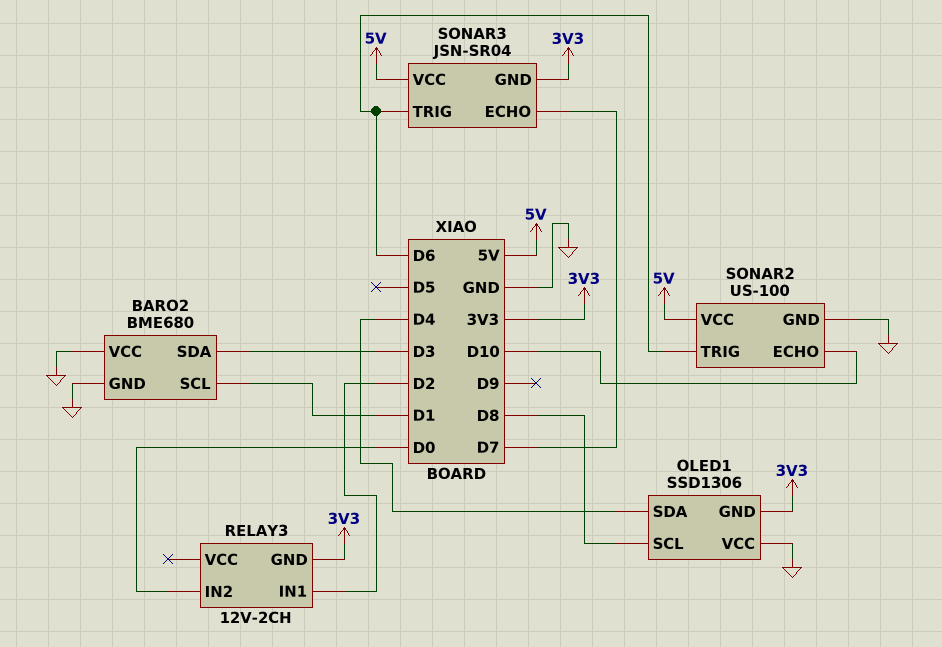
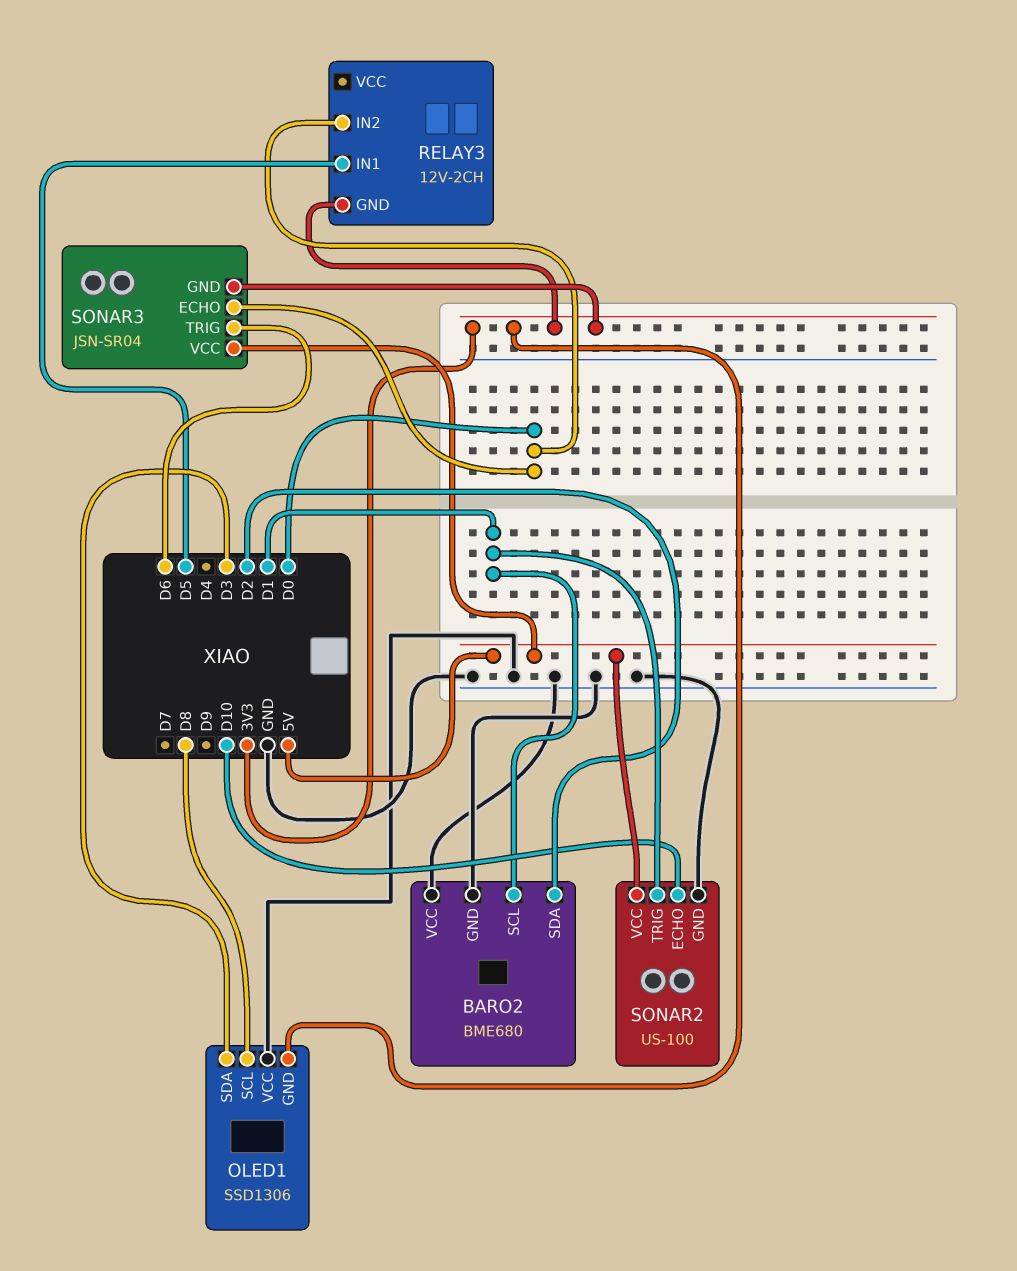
BARO2 pin SDA: D3 -> D2
OLED1 pin SDA: D4 -> D3
RELAY3 pin IN1: D2 -> D5
SONAR2 pin TRIG: D6 -> D1
SONAR3 pin ECHO: D7 -> D0

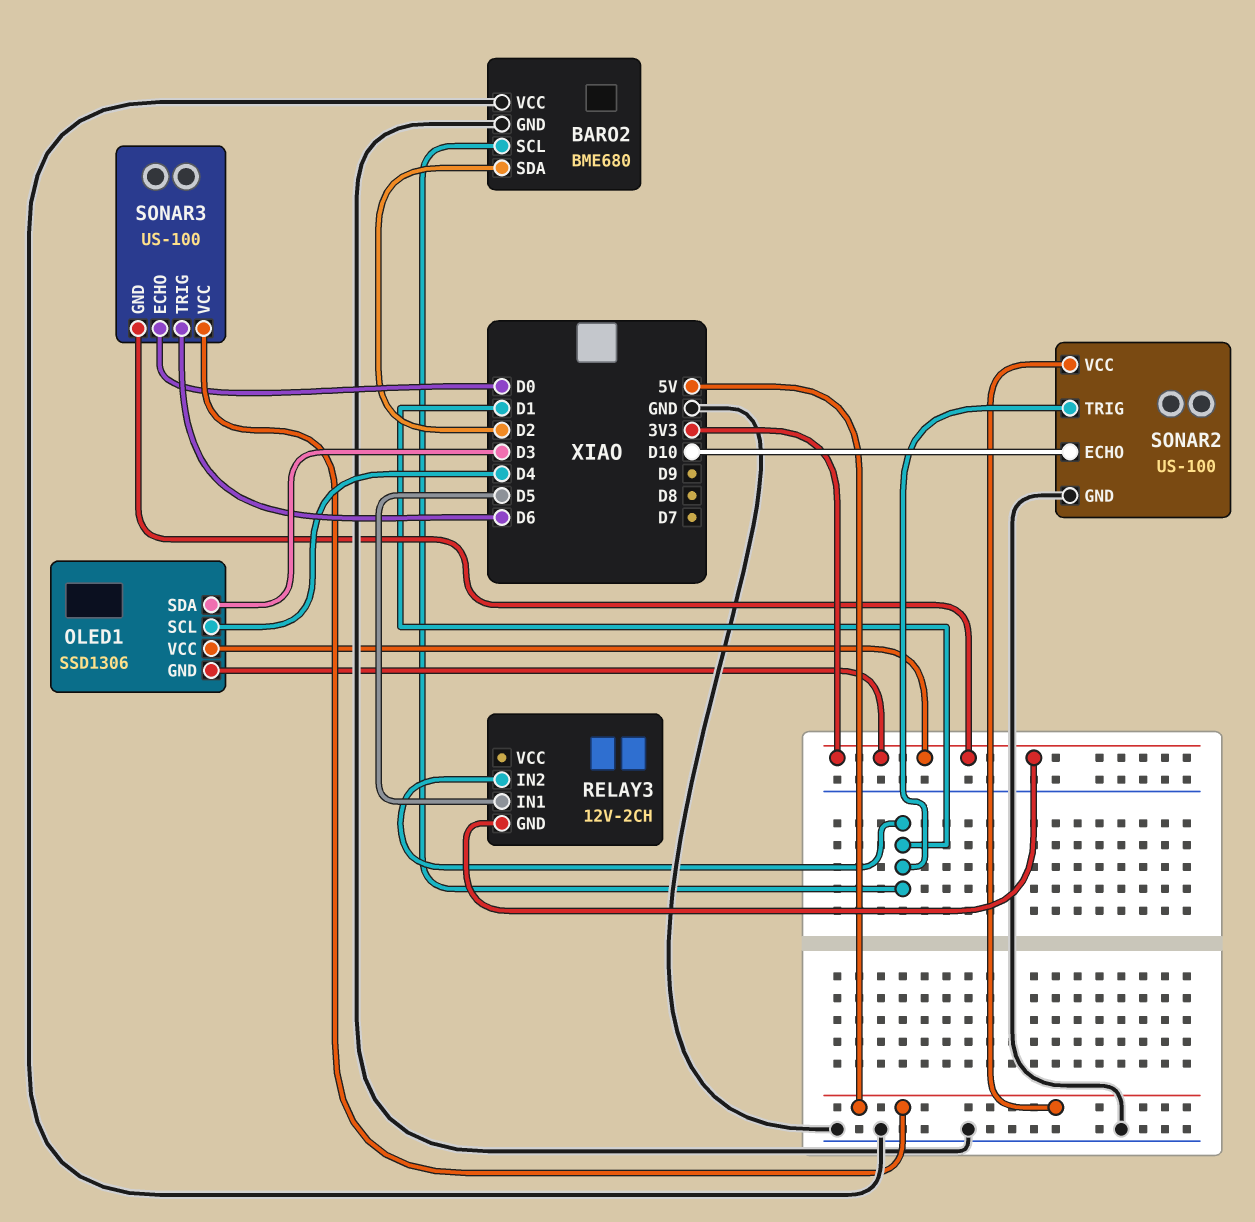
OLED1 pin SCL: D8 -> D4
OLED1 pin VCC: GND -> 3V3
RELAY3 pin IN2: D0 -> D1
SONAR3: JSN-SR04 -> US-100

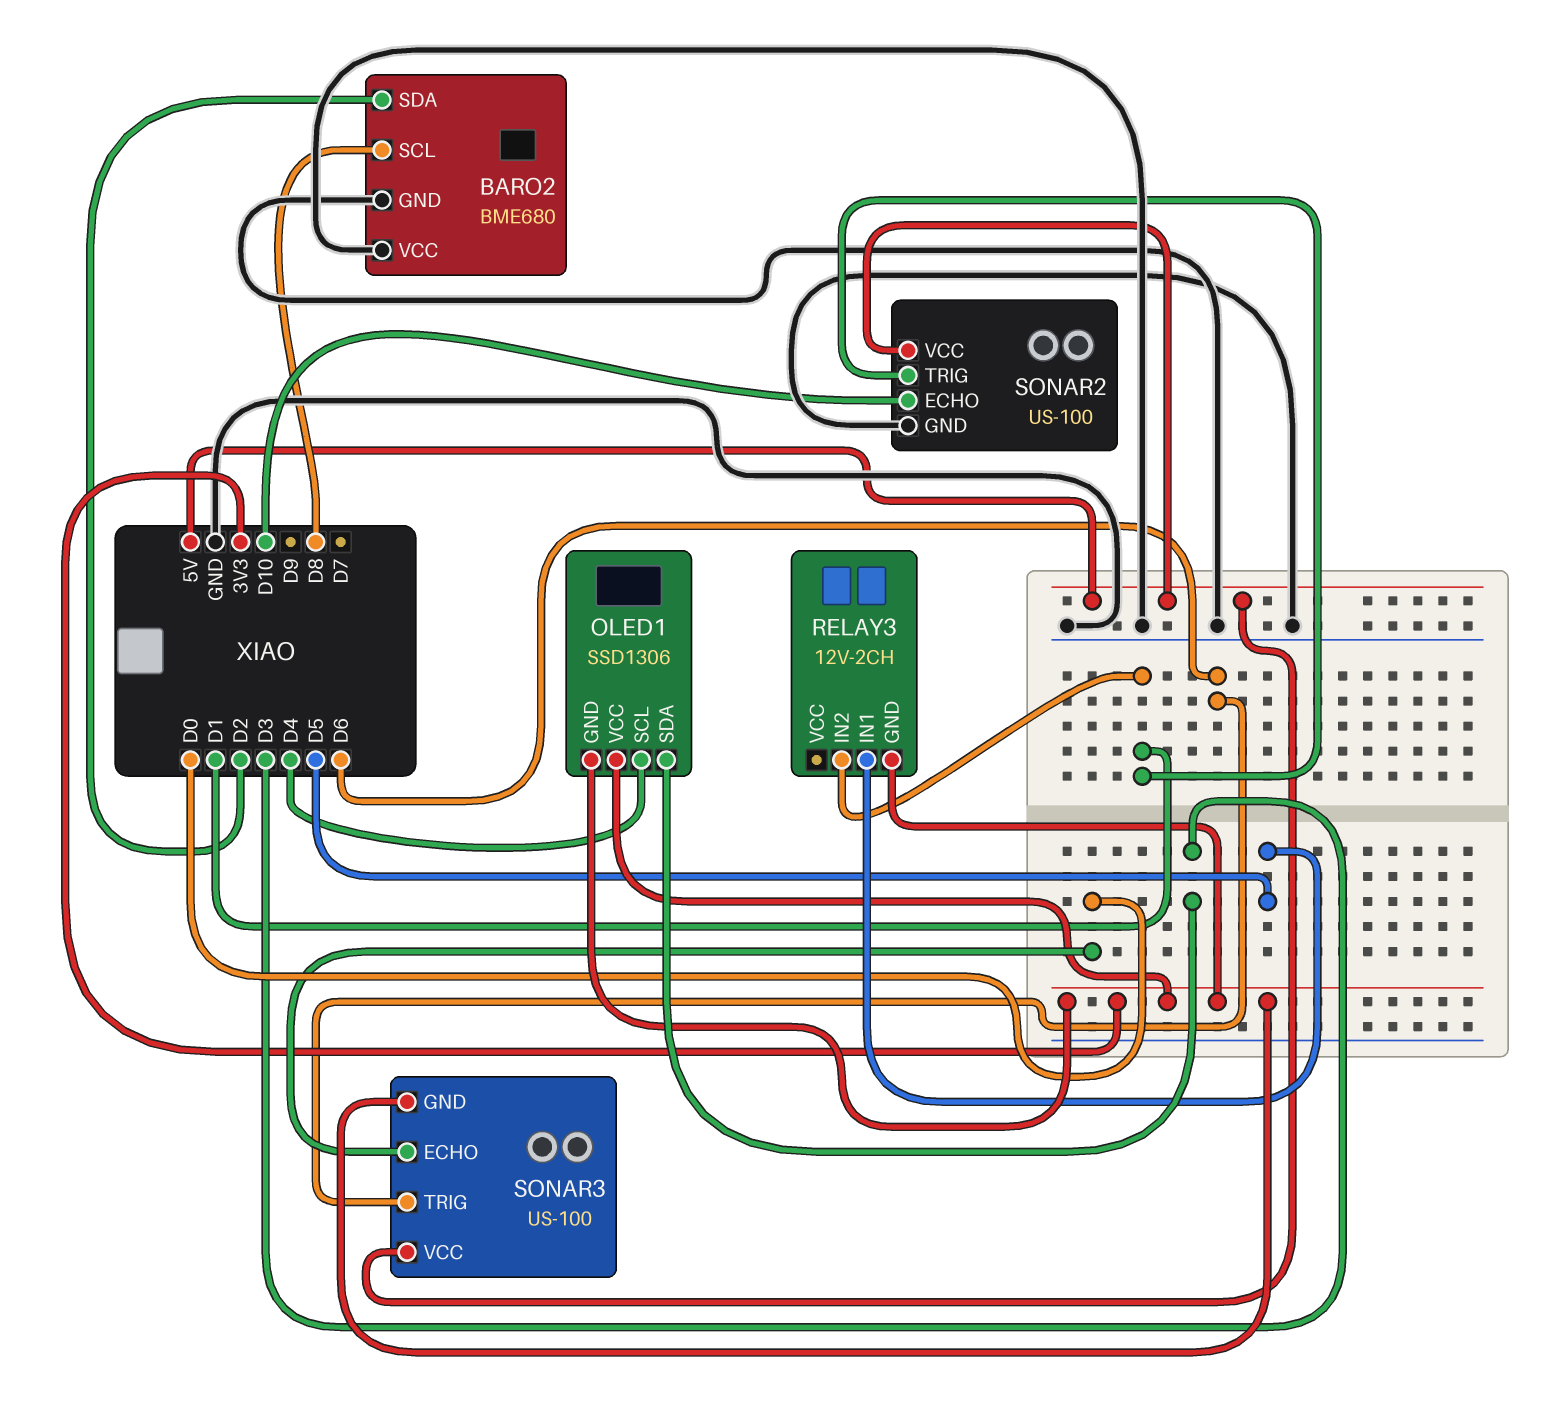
BARO2 pin SCL: D1 -> D8

